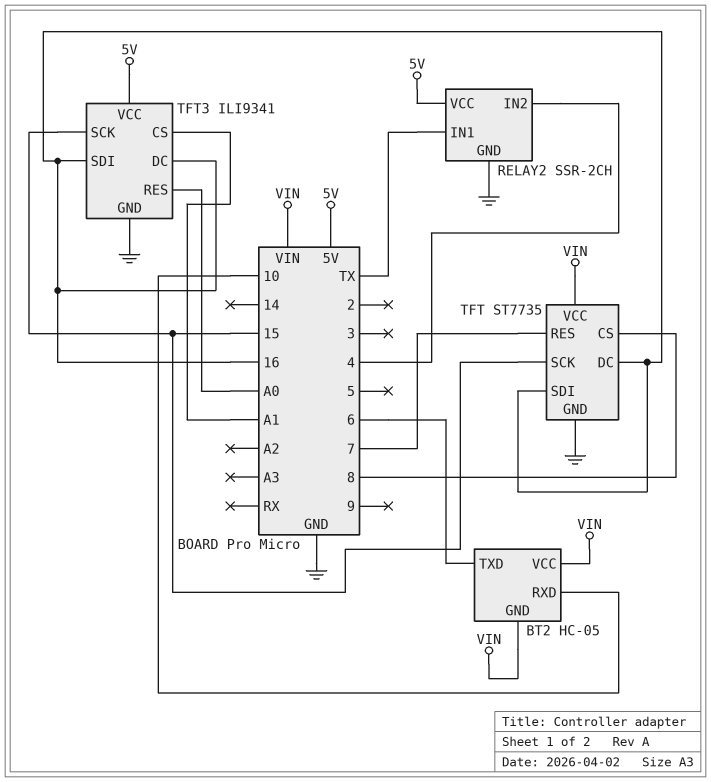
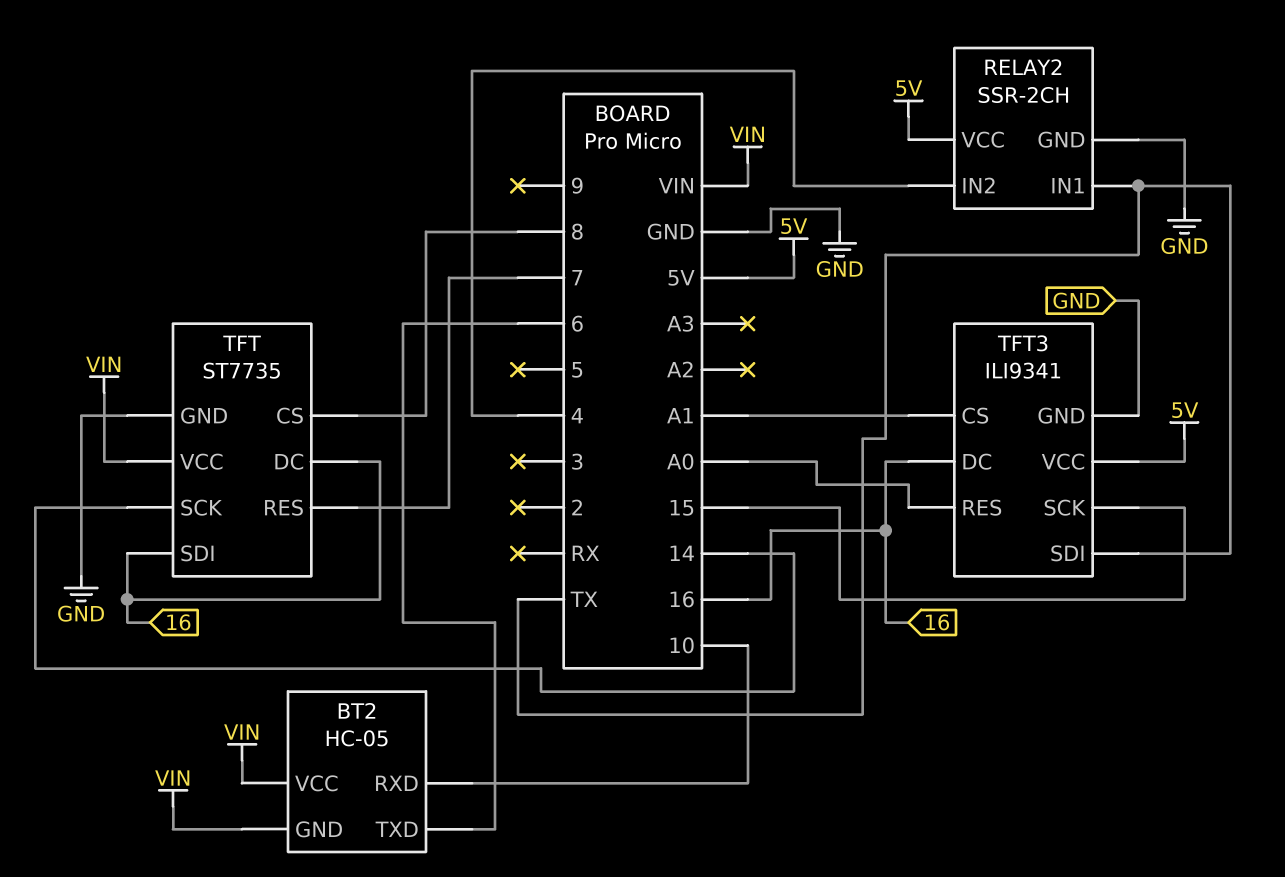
TFT pin SCK: 15 -> 14
TFT3 pin SDI: 16 -> TX

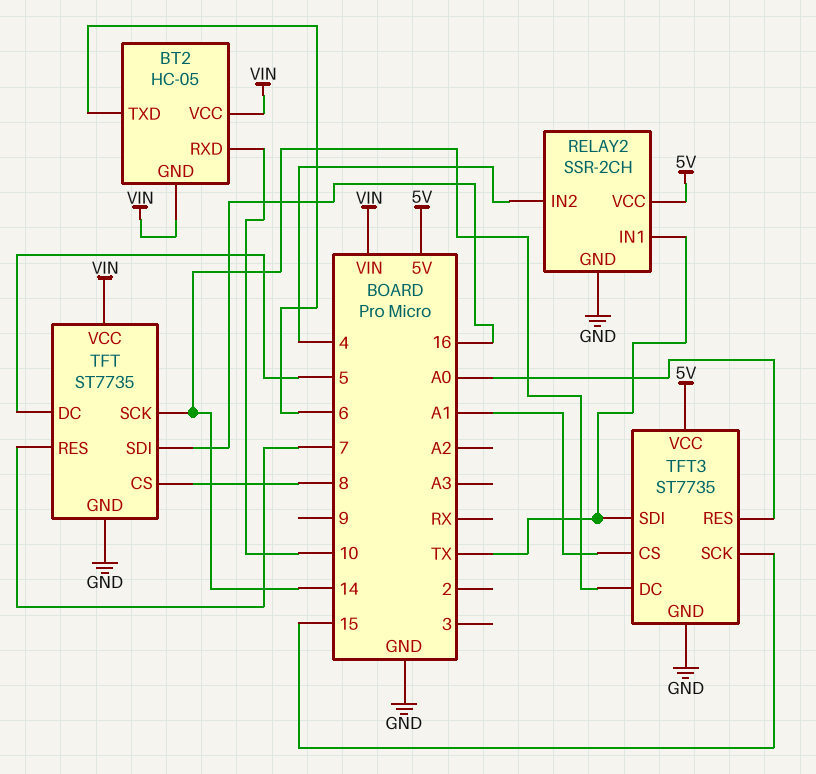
TFT pin DC: 16 -> 5
TFT3: ILI9341 -> ST7735
TFT3 pin DC: 16 -> 14

